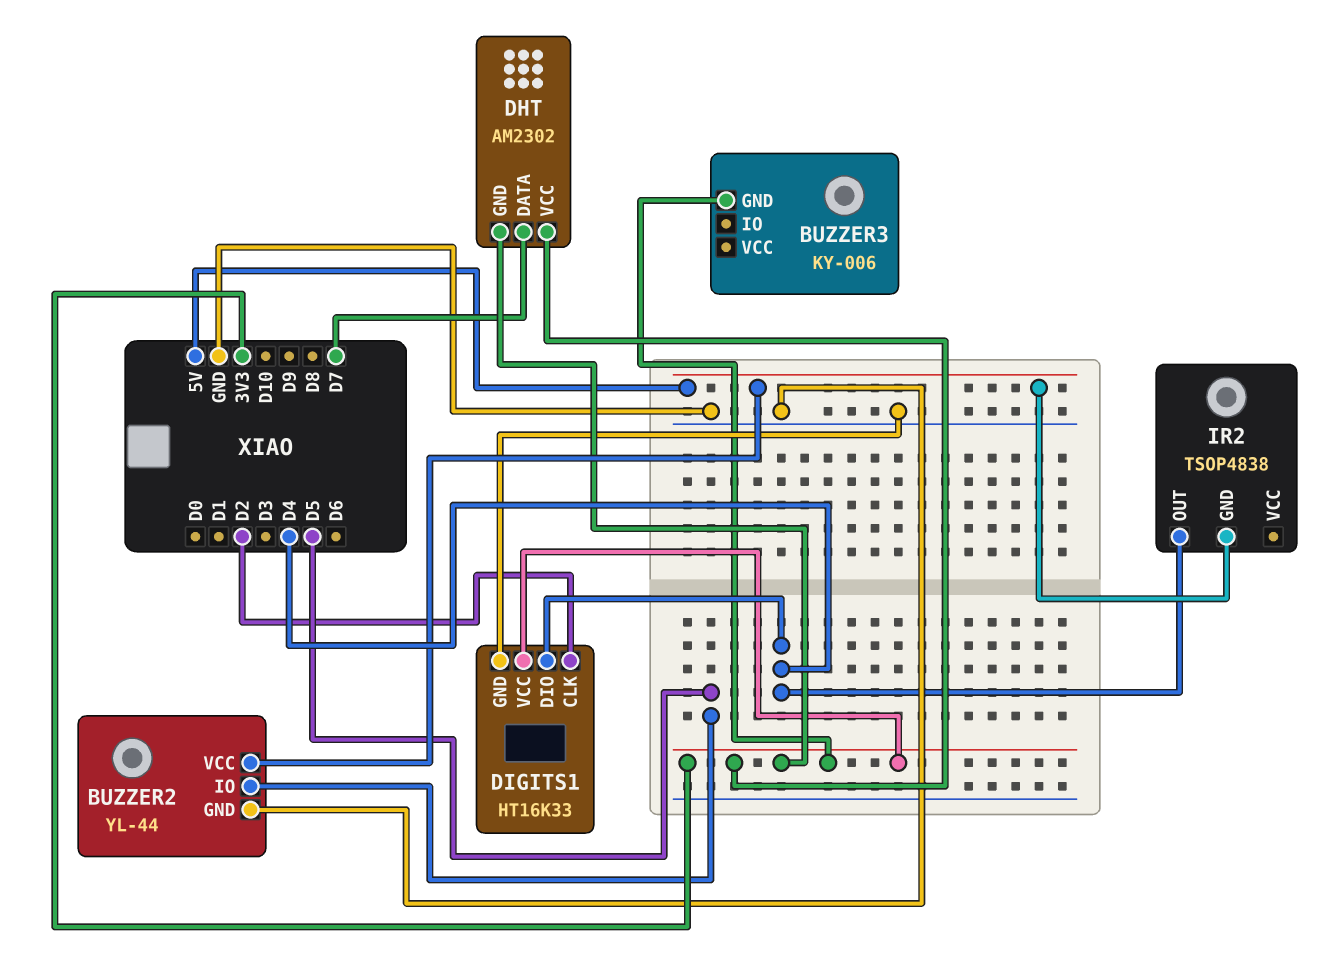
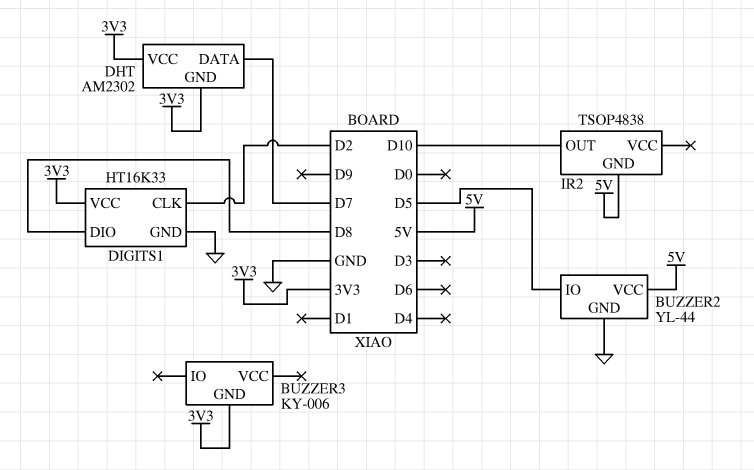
DIGITS1 pin DIO: D4 -> D8
IR2 pin OUT: D4 -> D10

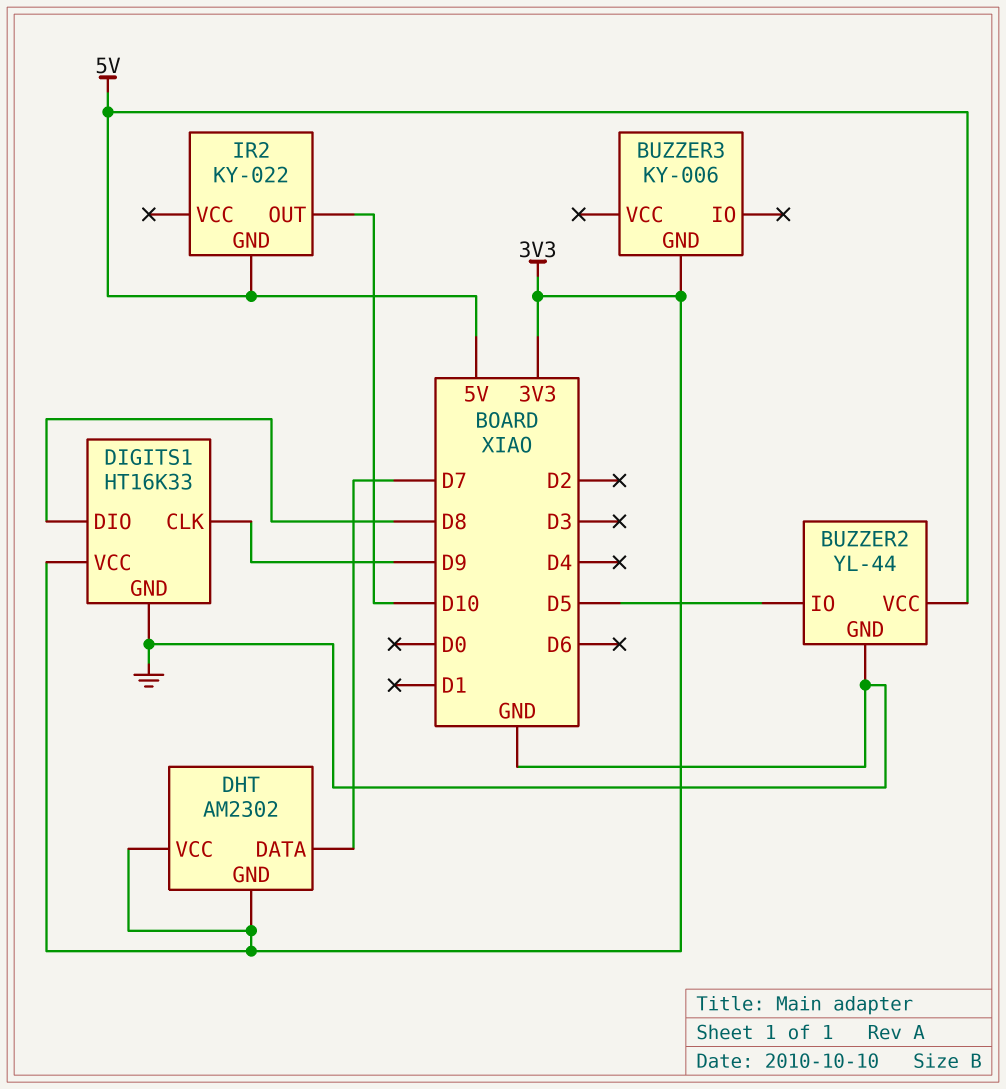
DIGITS1 pin CLK: D2 -> D9
IR2: TSOP4838 -> KY-022

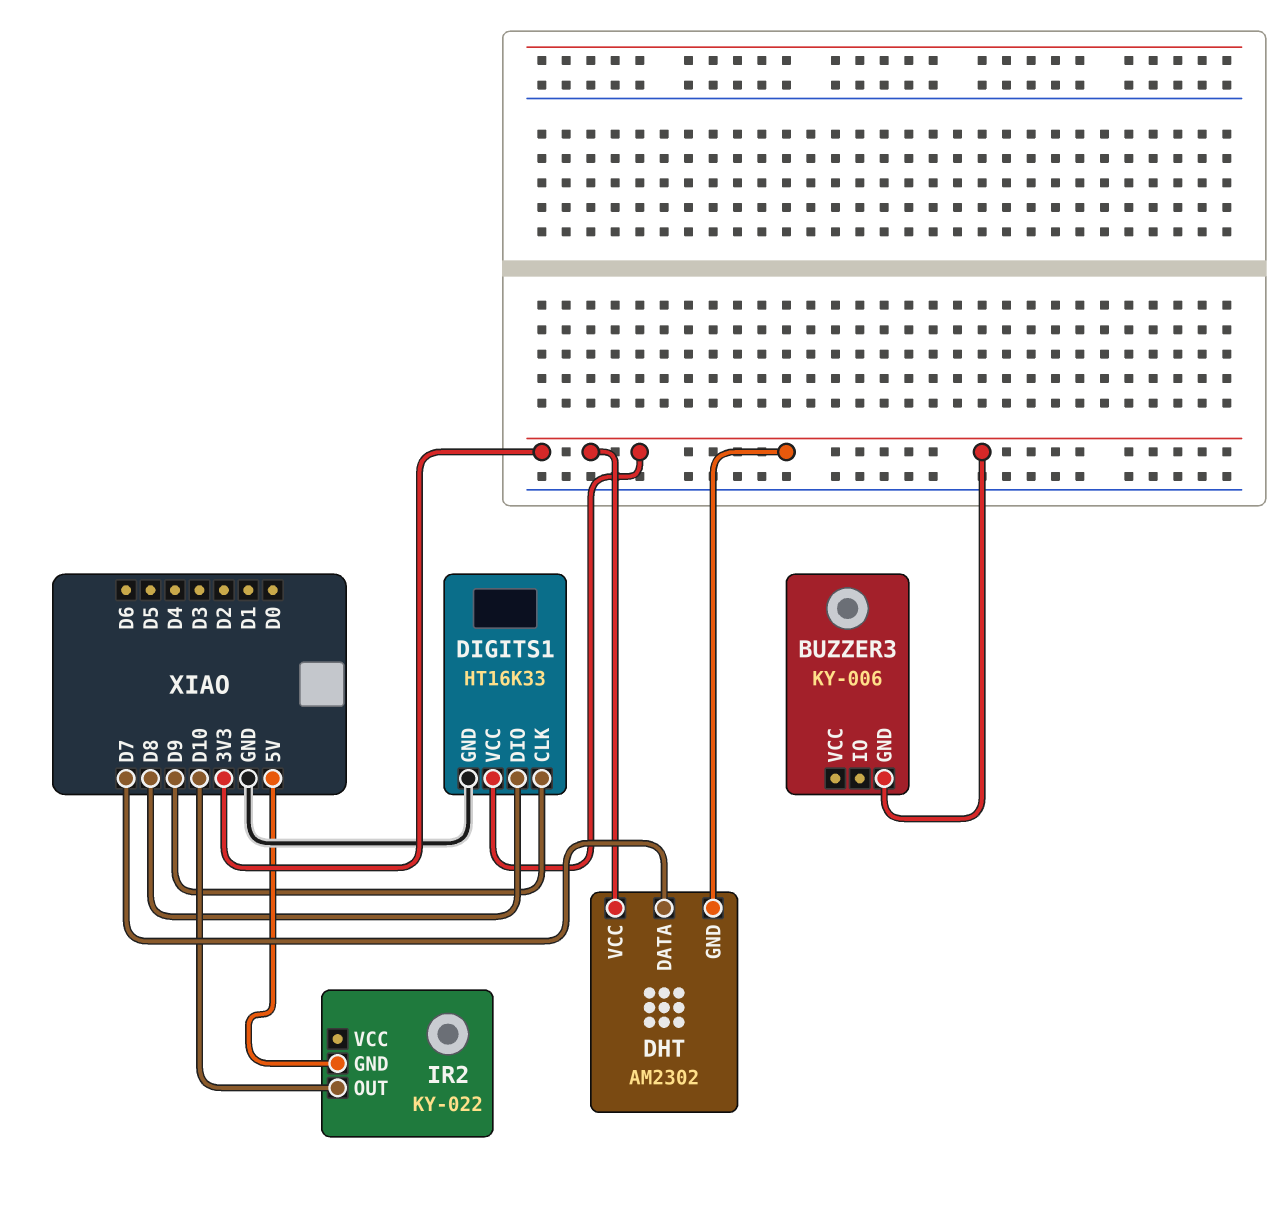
BUZZER2: YL-44 -> none
BUZZER2 pin GND: GND -> none
BUZZER2 pin IO: D5 -> none
BUZZER2 pin VCC: 5V -> none

